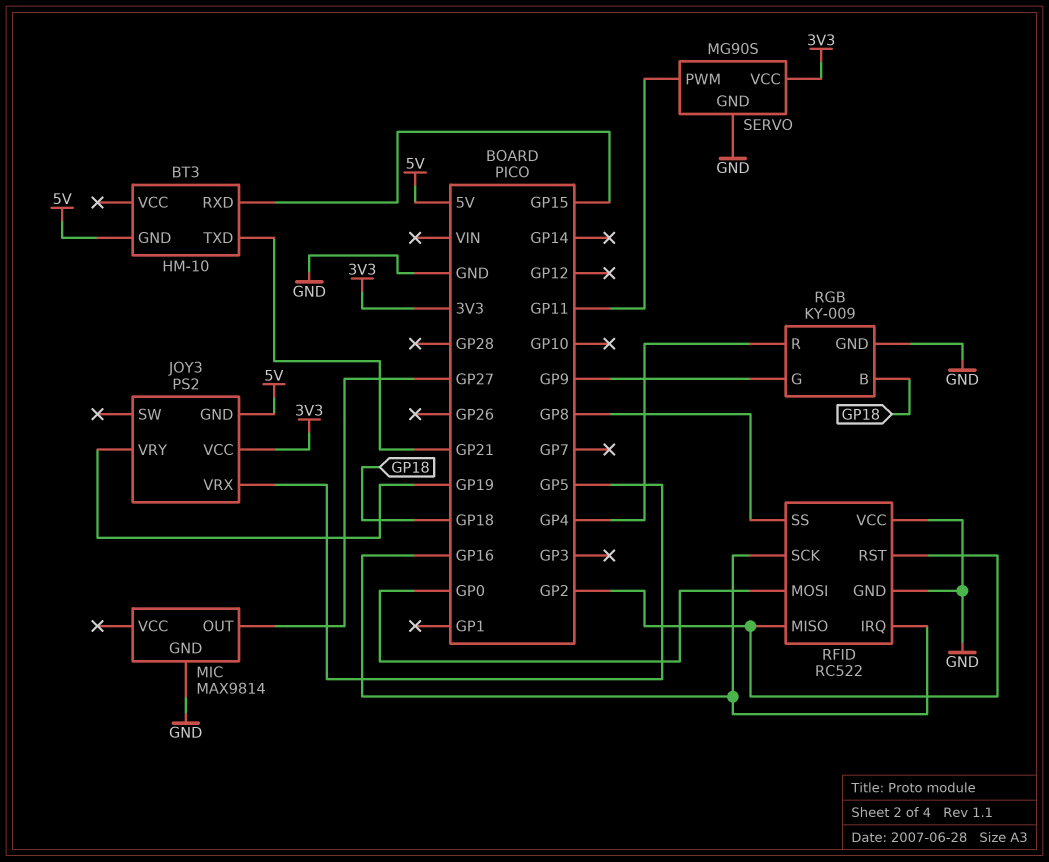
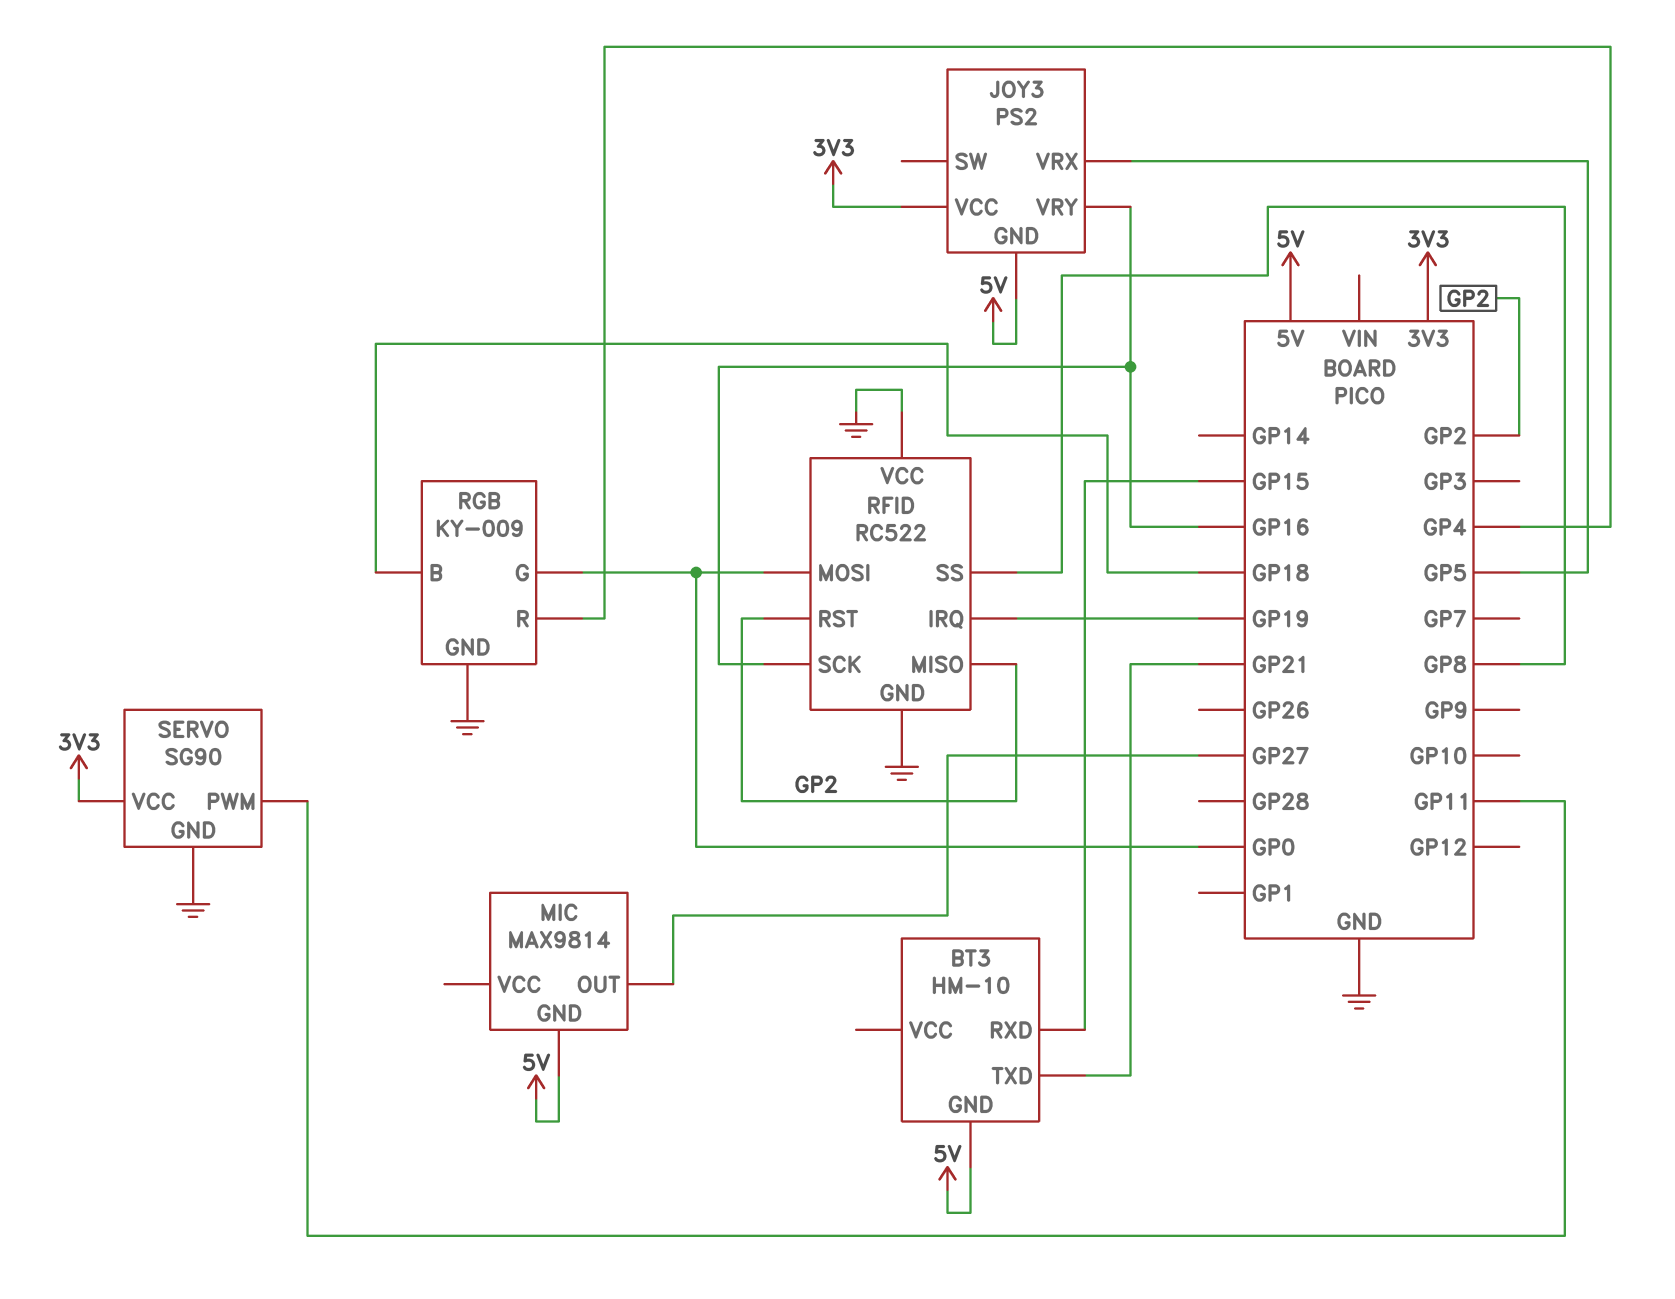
JOY3 pin VRY: GP19 -> GP16
MIC pin GND: GND -> 5V
RFID pin IRQ: GP16 -> GP19
RGB pin G: GP9 -> GP0
SERVO: MG90S -> SG90

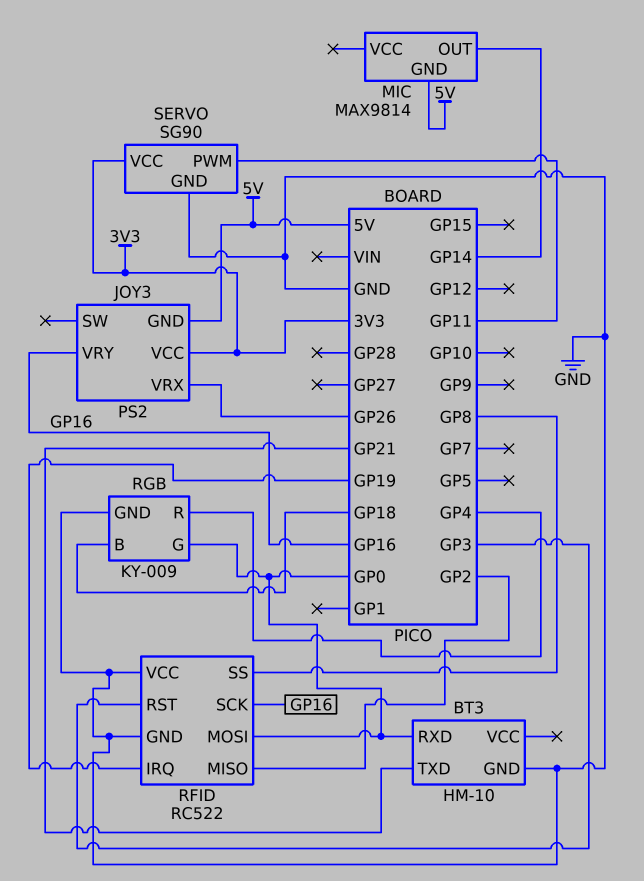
BT3 pin GND: 5V -> GND
BT3 pin RXD: GP15 -> GP0
JOY3 pin VRX: GP5 -> GP26
MIC pin OUT: GP27 -> GP14
RFID pin RST: GP2 -> GP3

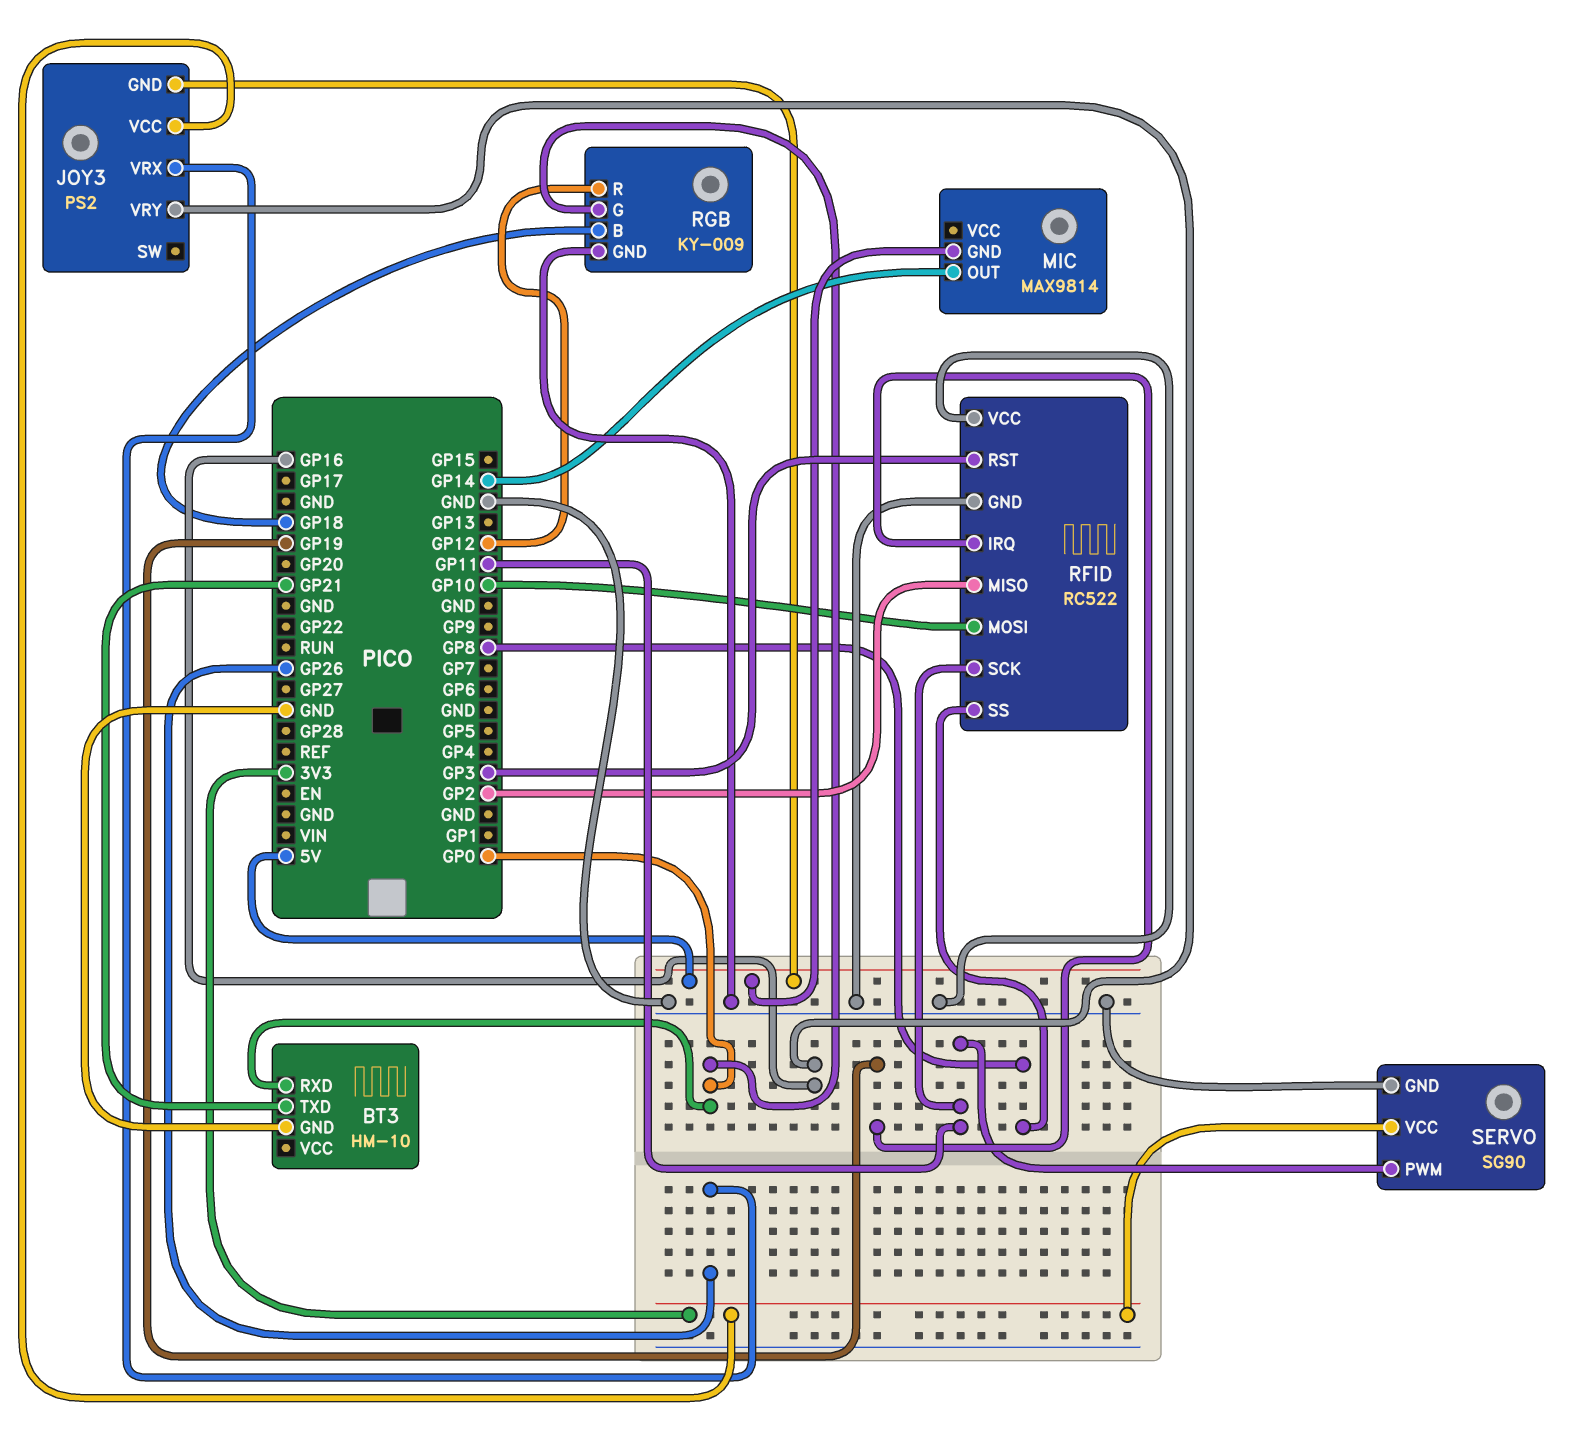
RFID pin MOSI: GP0 -> GP10
RFID pin SCK: GP16 -> GP11
RGB pin R: GP4 -> GP12

